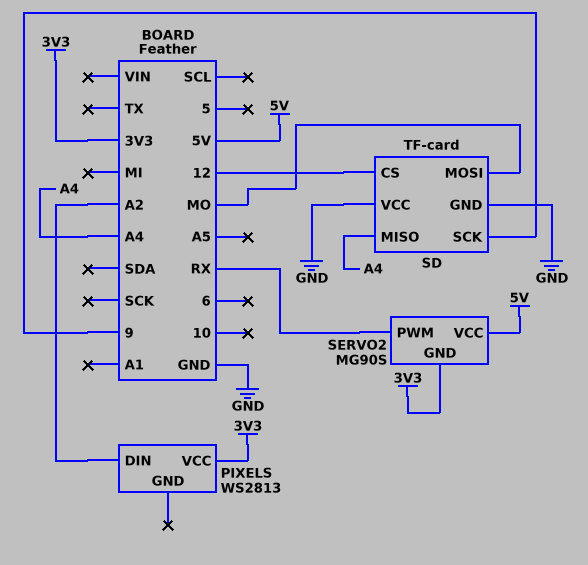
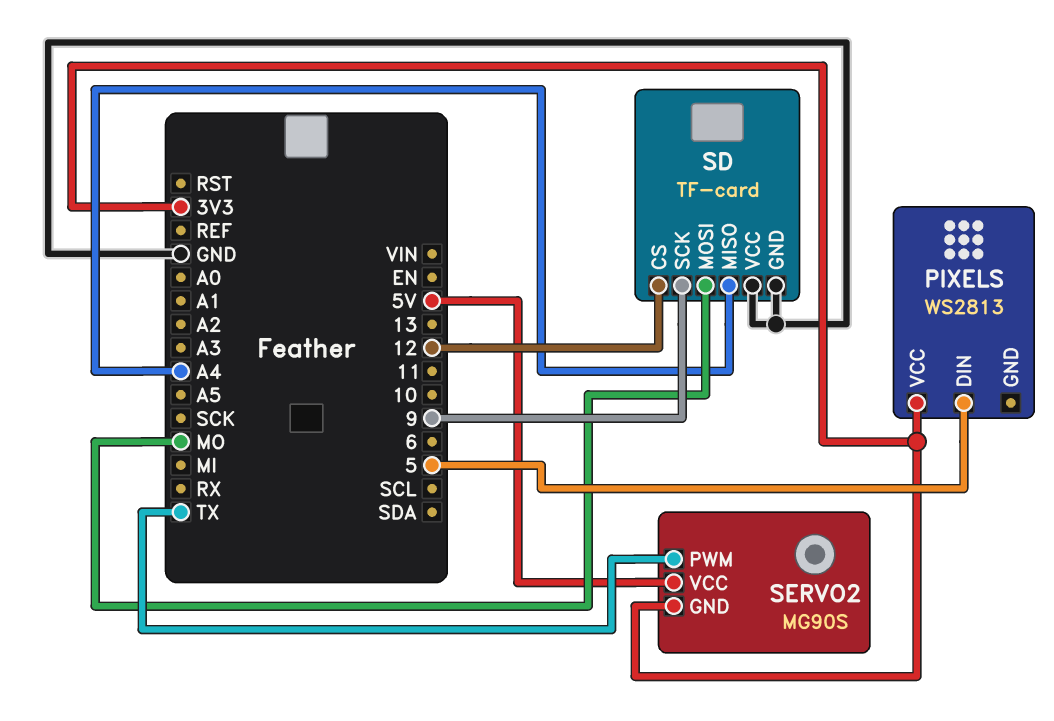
PIXELS pin DIN: A2 -> 5
SERVO2 pin PWM: RX -> TX

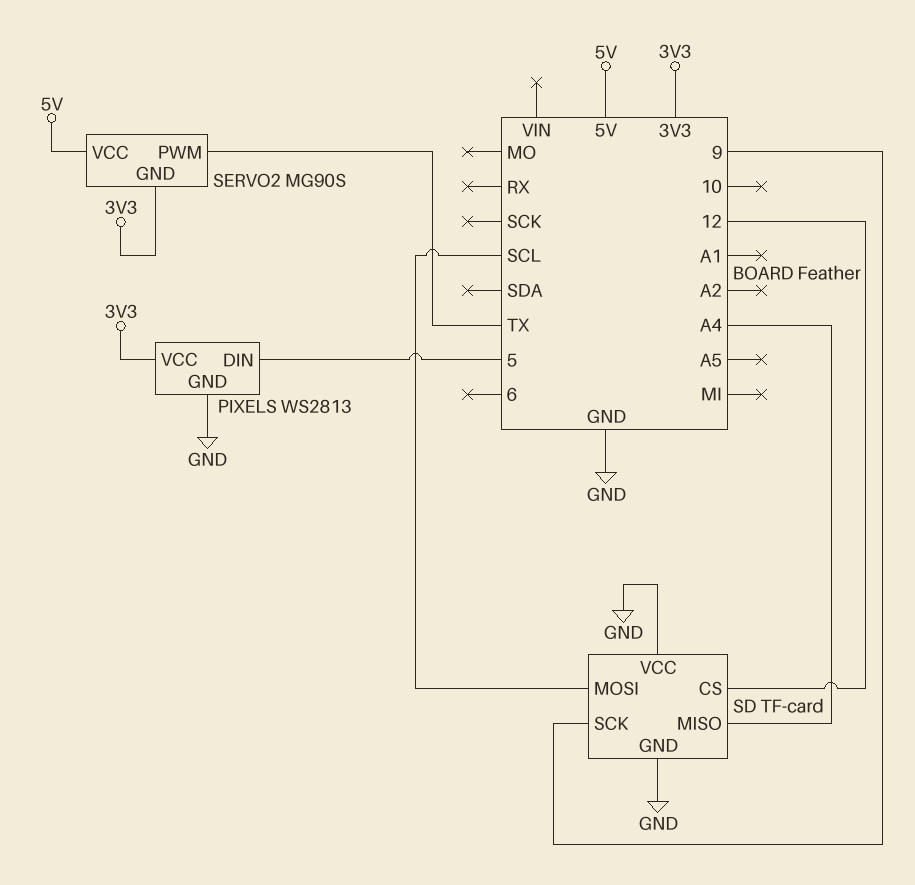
PIXELS pin GND: none -> GND
SD pin MOSI: MO -> SCL

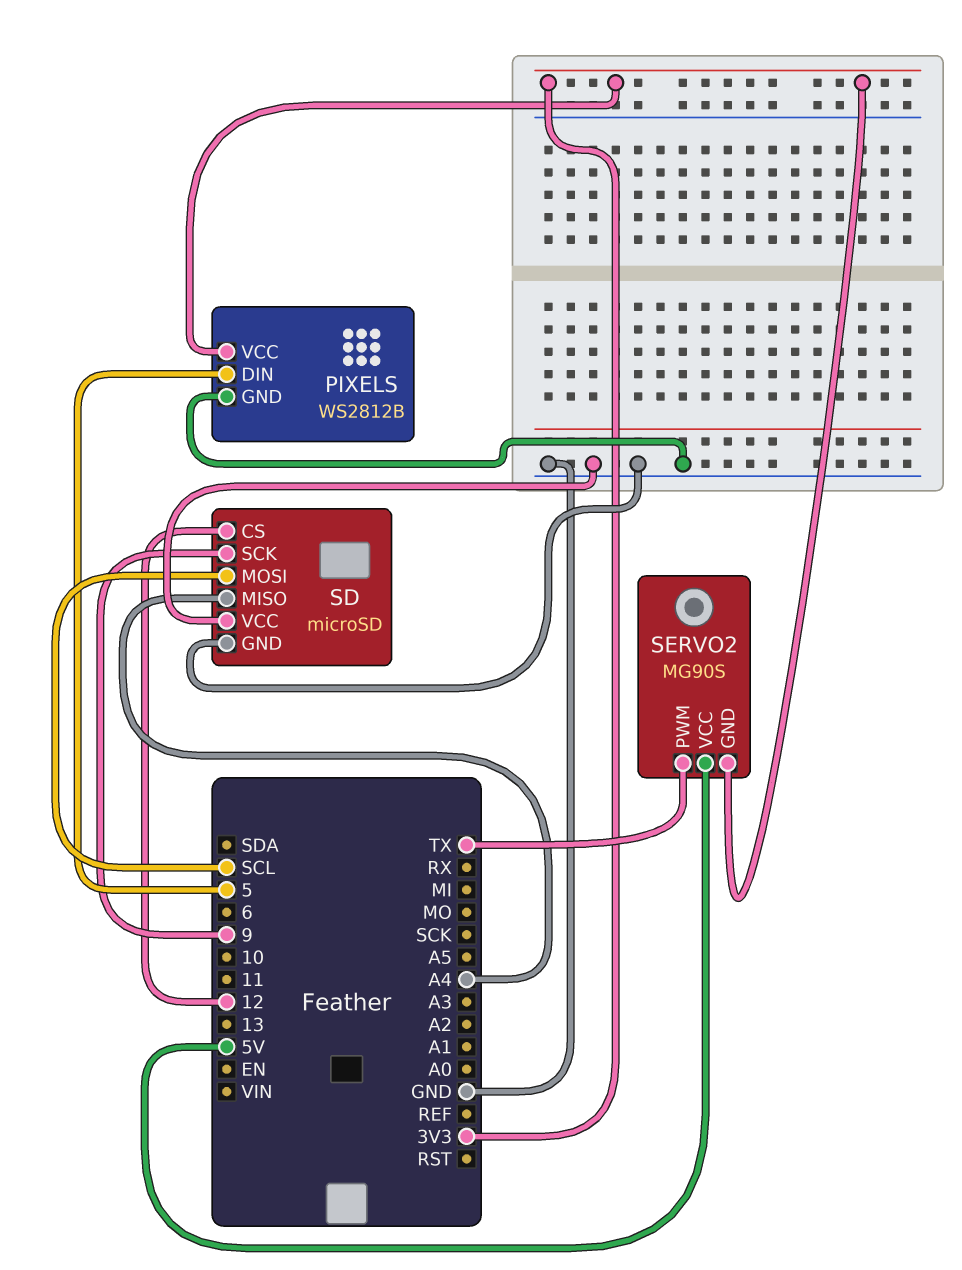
PIXELS: WS2813 -> WS2812B
SD: TF-card -> microSD

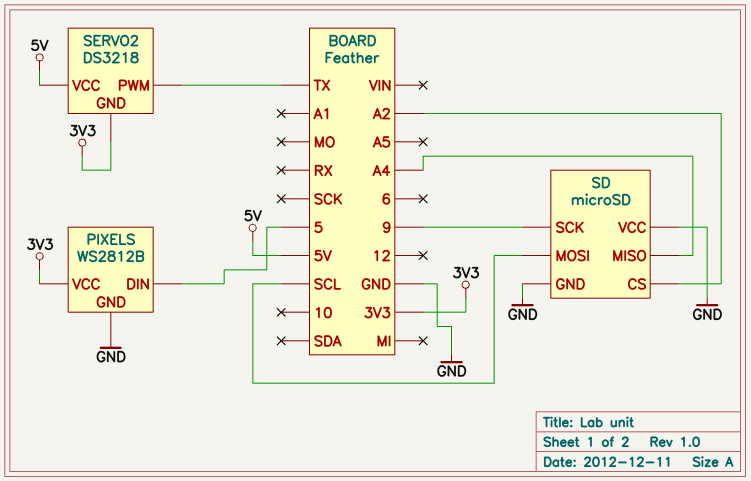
SD pin CS: 12 -> A2
SERVO2: MG90S -> DS3218

